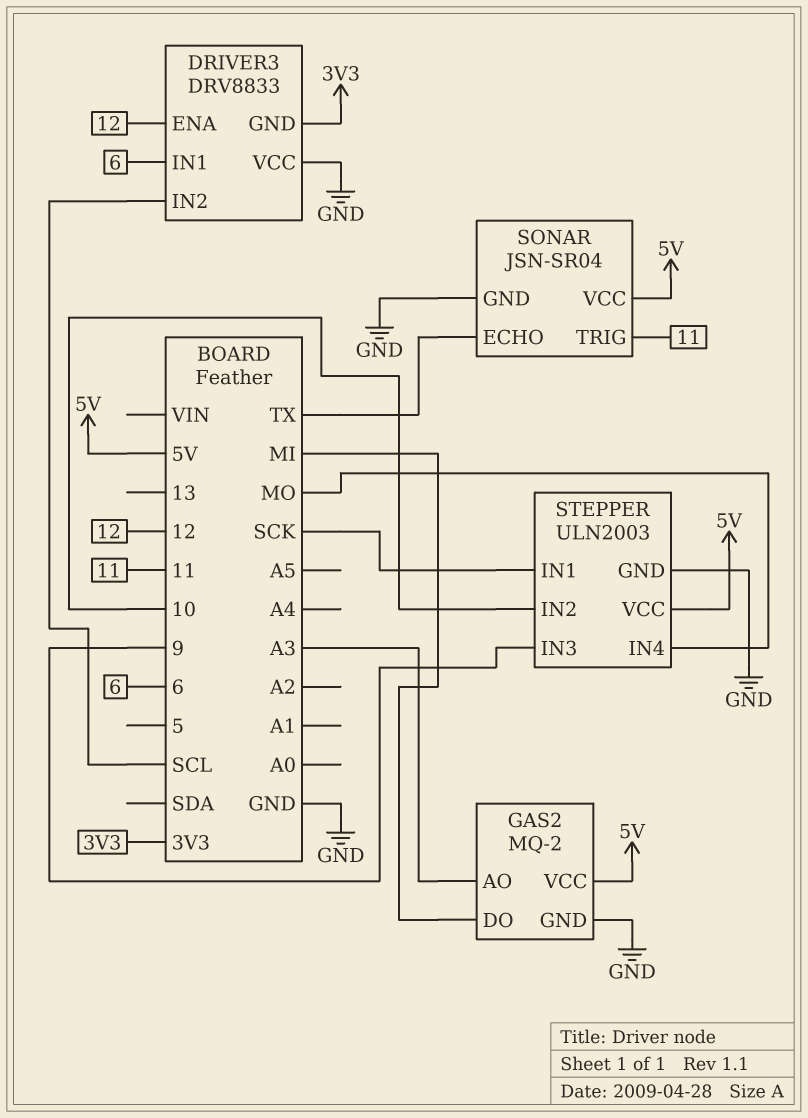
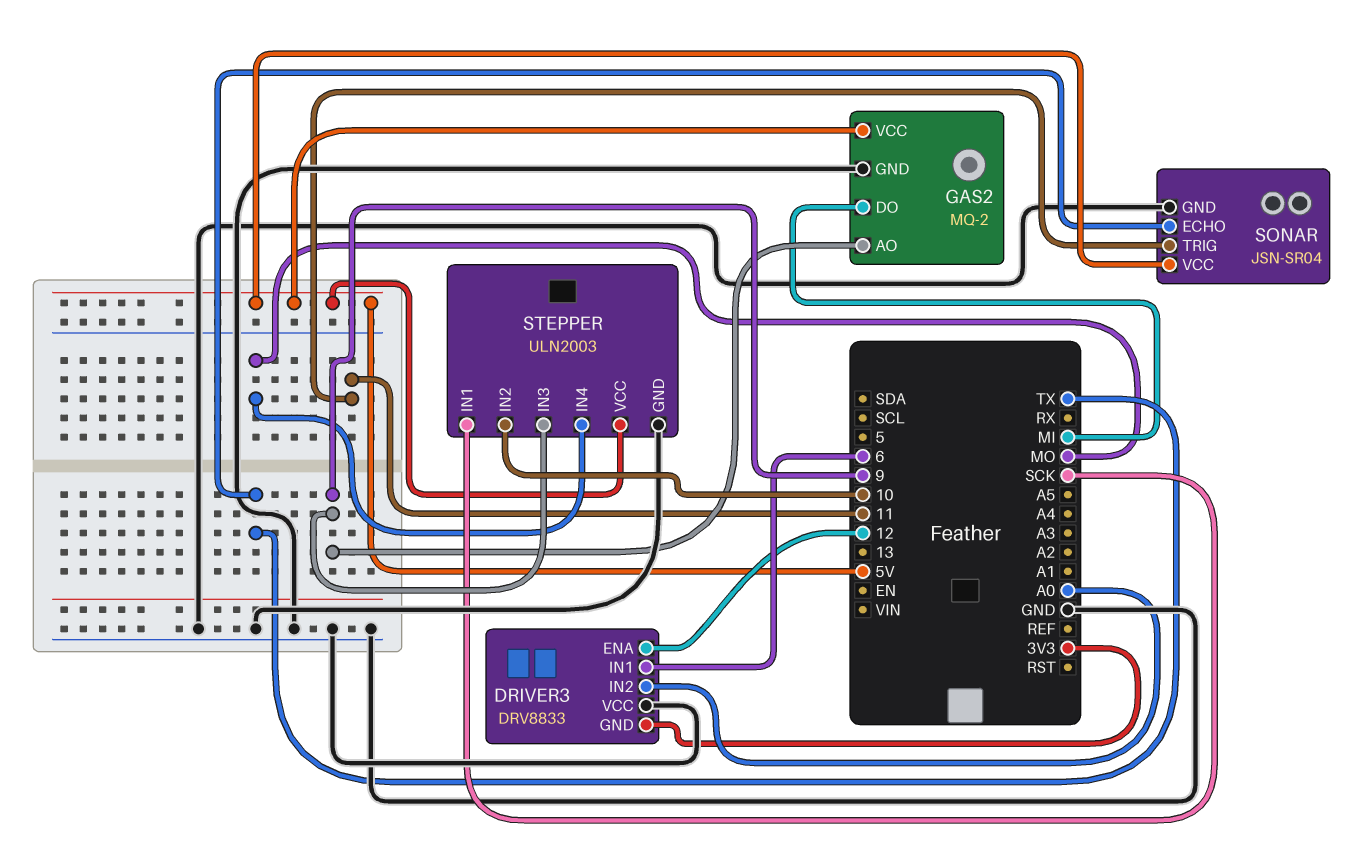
DRIVER3 pin IN2: SCL -> A0
GAS2 pin AO: A3 -> 9

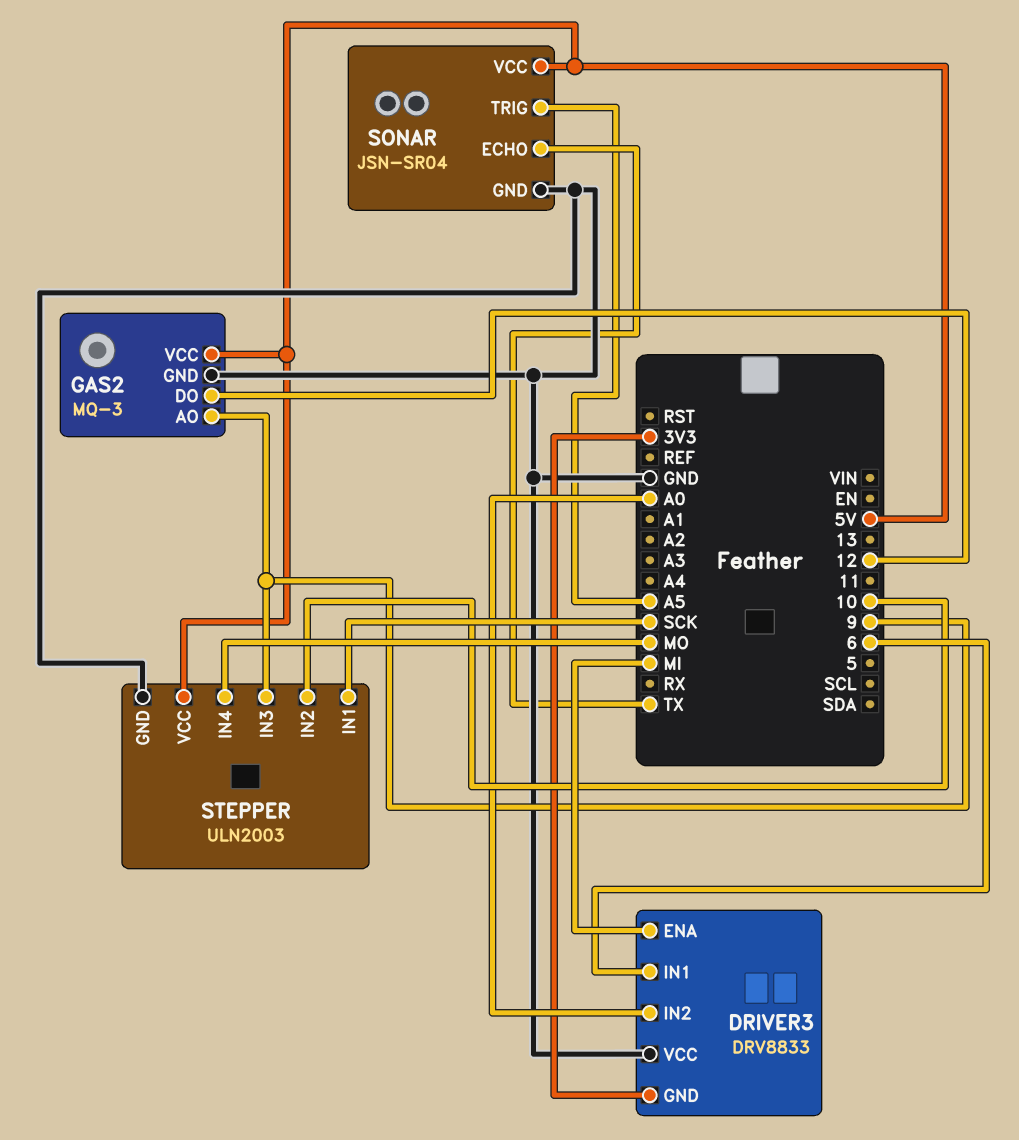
DRIVER3 pin ENA: 12 -> MI
GAS2: MQ-2 -> MQ-3
GAS2 pin DO: MI -> 12
SONAR pin TRIG: 11 -> A5

